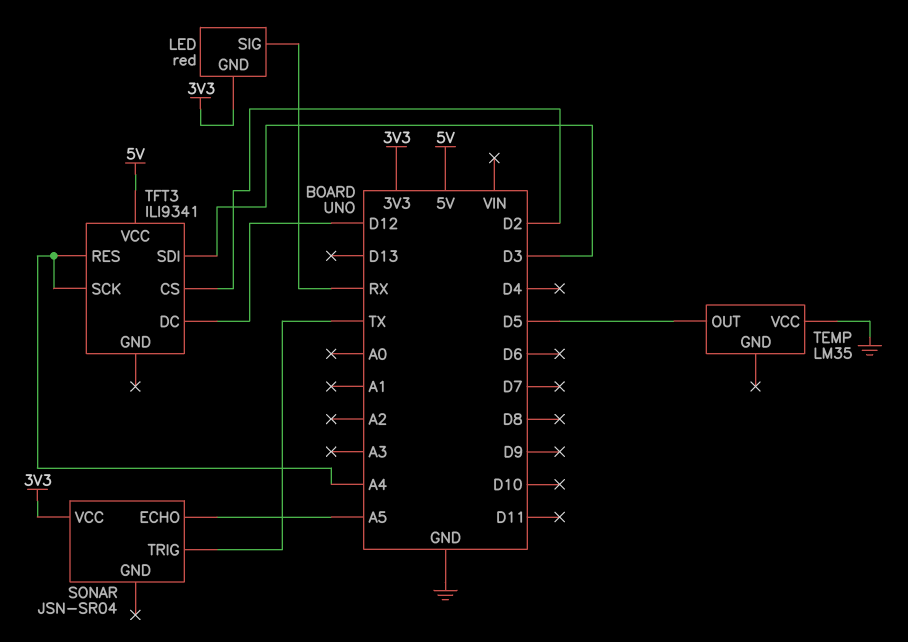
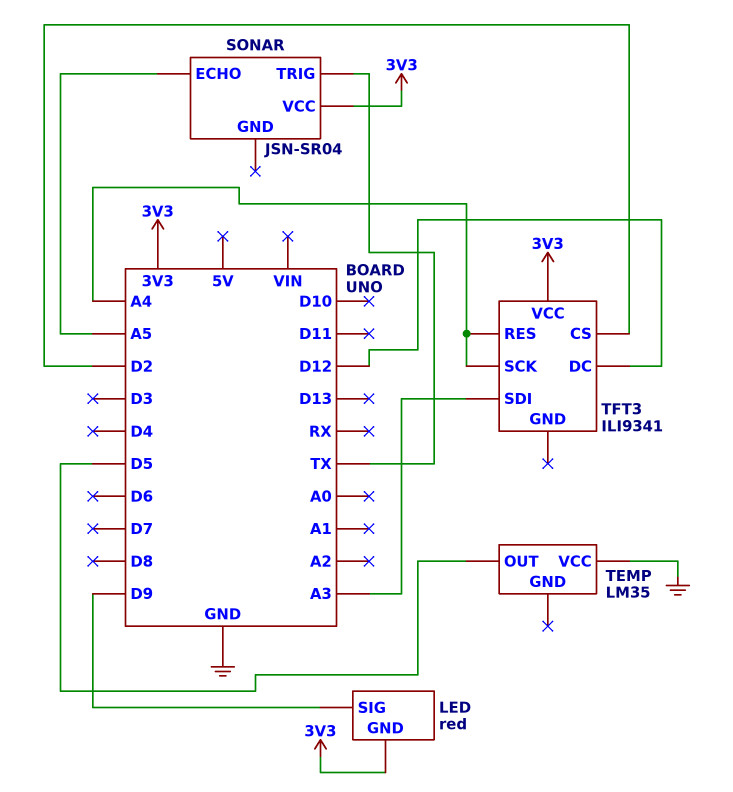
LED pin SIG: RX -> D9
TFT3 pin SDI: D3 -> A3
TFT3 pin VCC: 5V -> 3V3

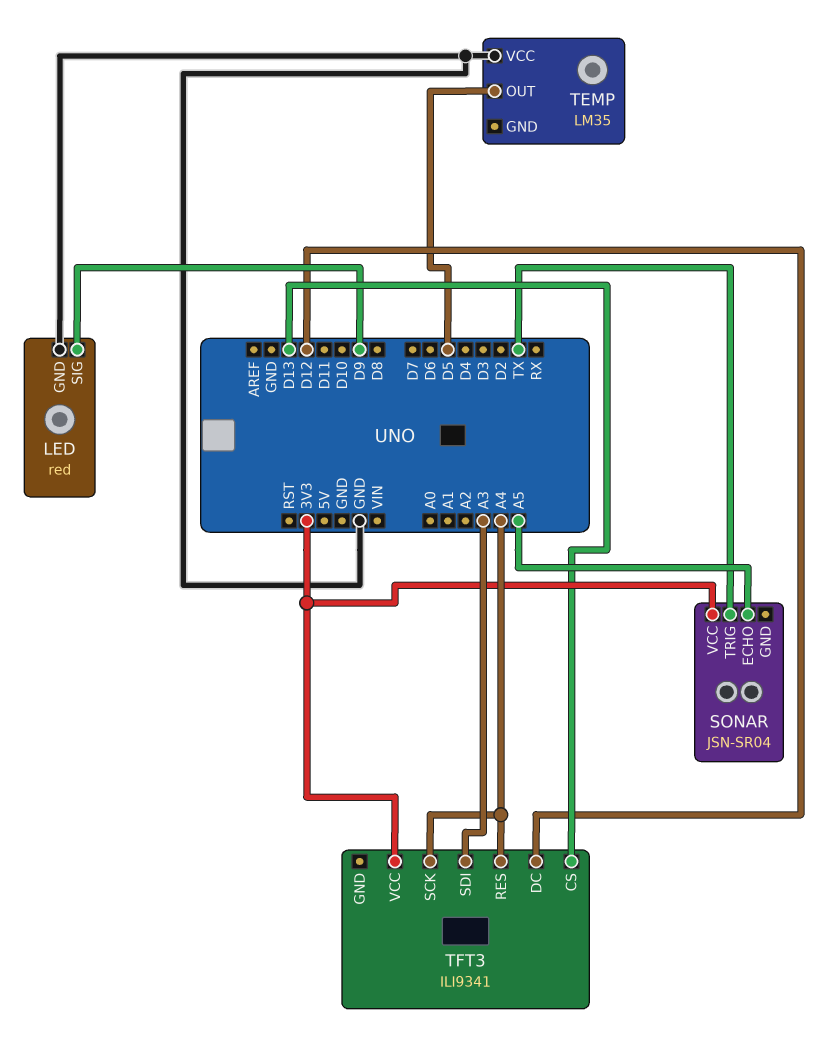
LED pin GND: 3V3 -> GND
TFT3 pin CS: D2 -> D13

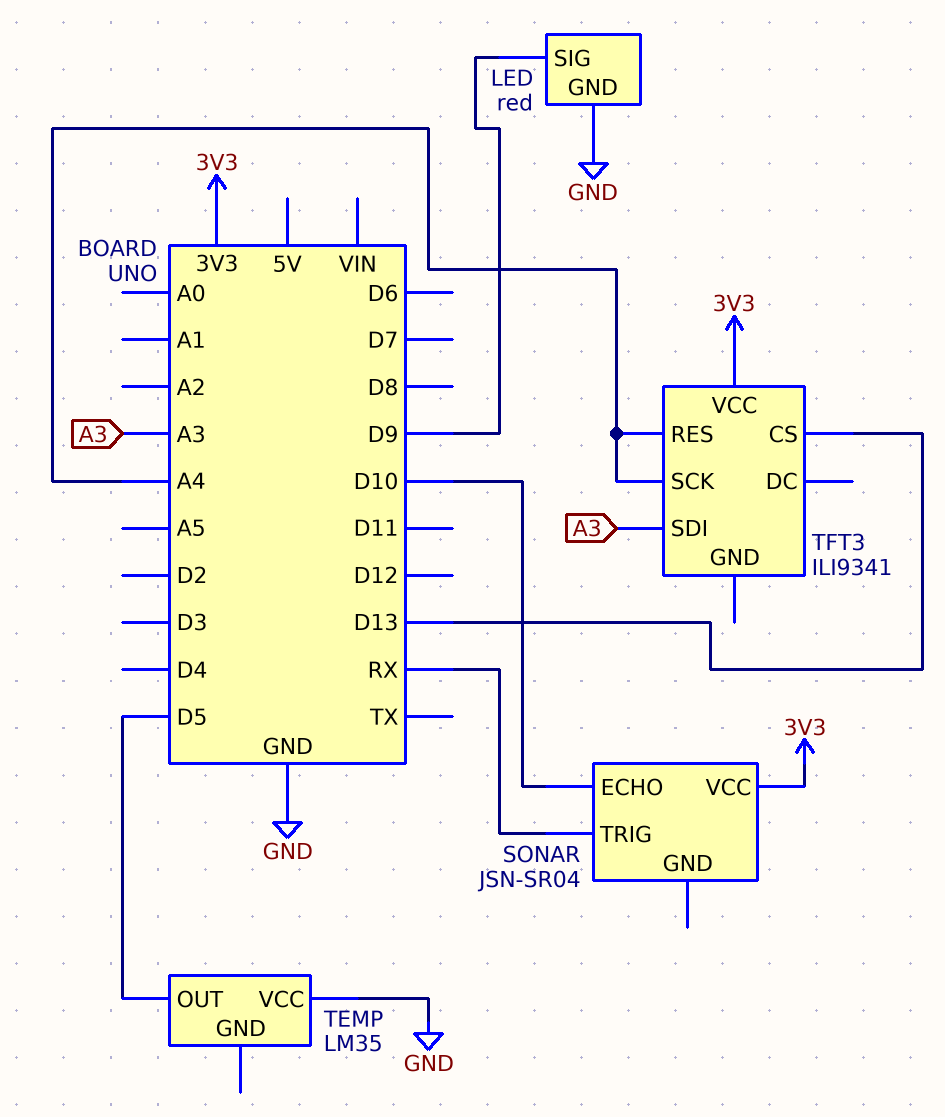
SONAR pin ECHO: A5 -> D10
SONAR pin TRIG: TX -> RX
TFT3 pin DC: D12 -> none

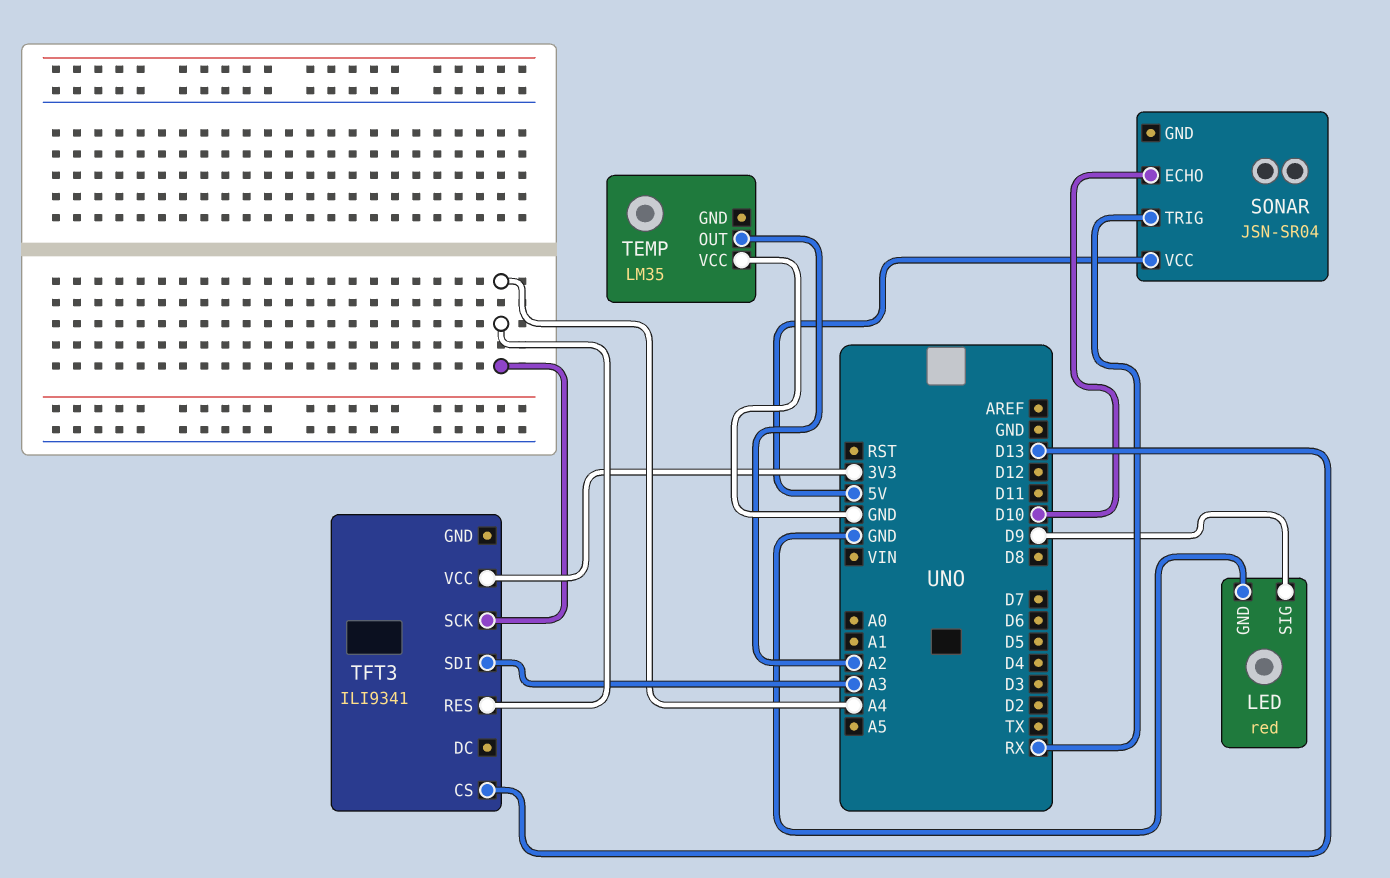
SONAR pin VCC: 3V3 -> 5V
TEMP pin OUT: D5 -> A2

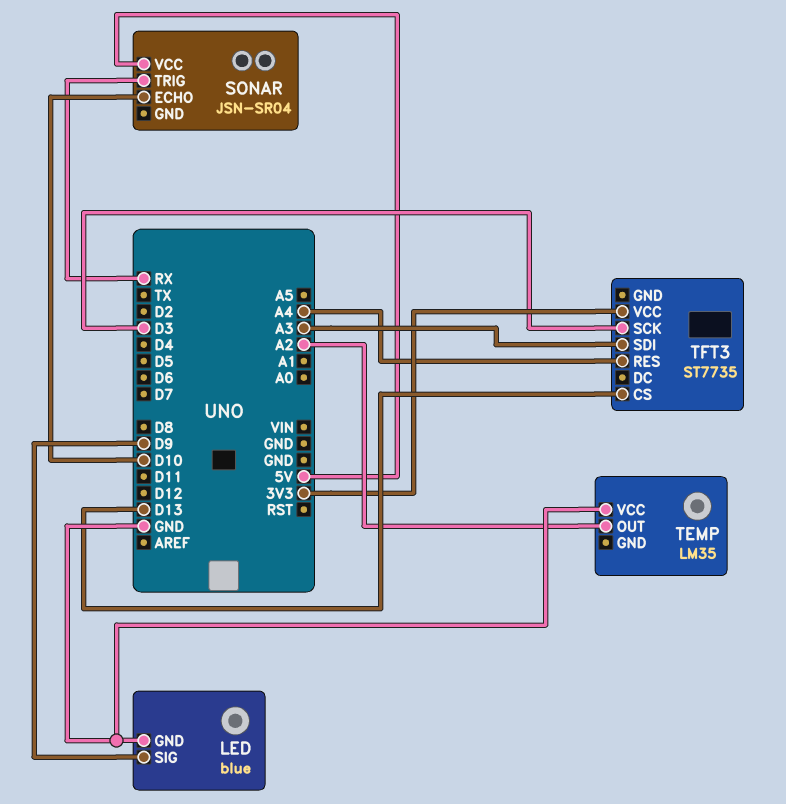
LED: red -> blue
TFT3: ILI9341 -> ST7735
TFT3 pin SCK: A4 -> D3

